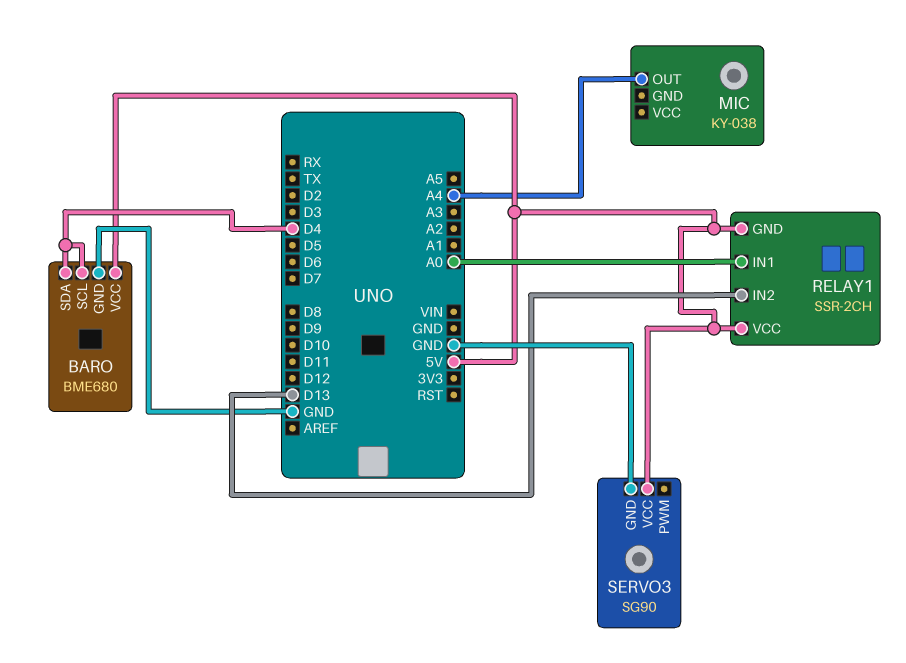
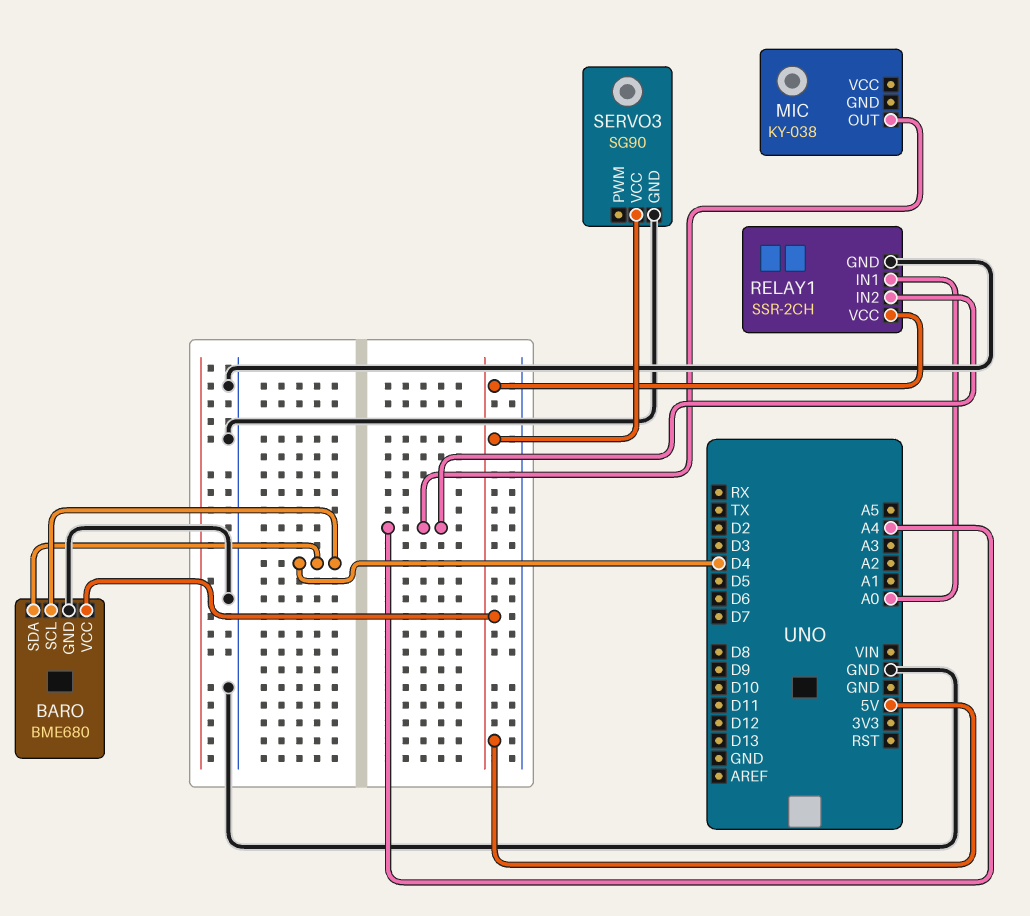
RELAY1 pin GND: 5V -> GND
RELAY1 pin IN2: D13 -> A4

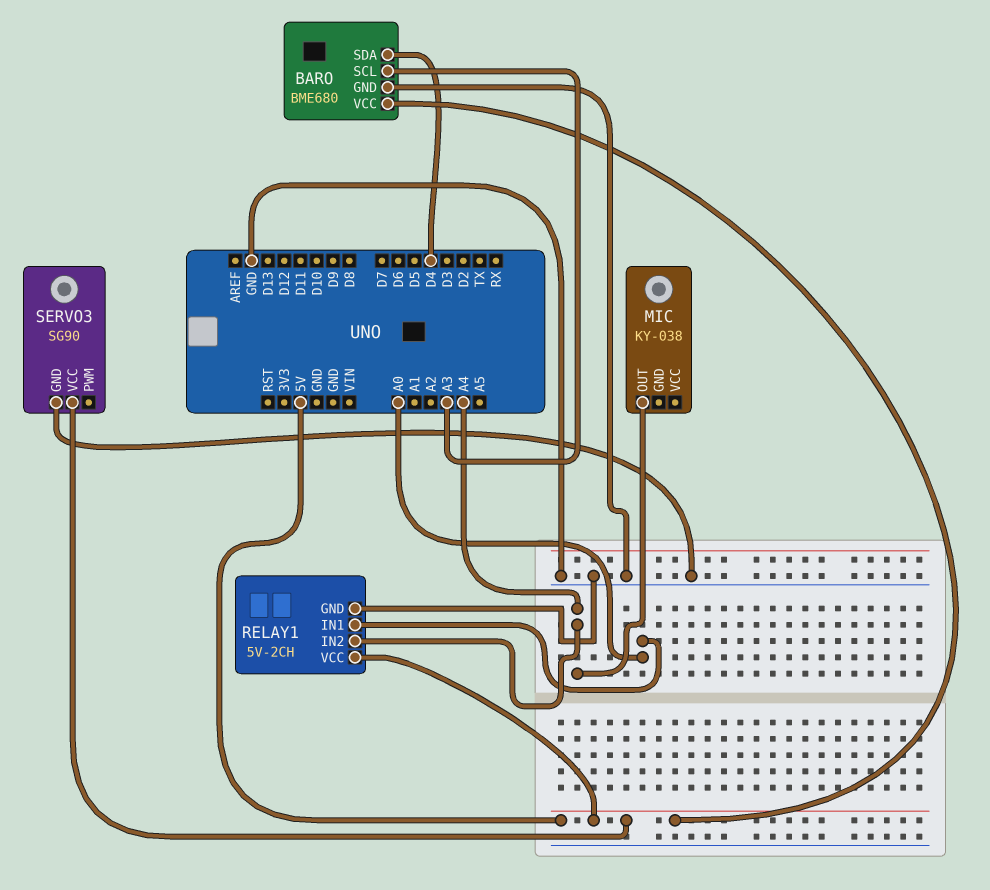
BARO pin SCL: D4 -> A3
RELAY1: SSR-2CH -> 5V-2CH

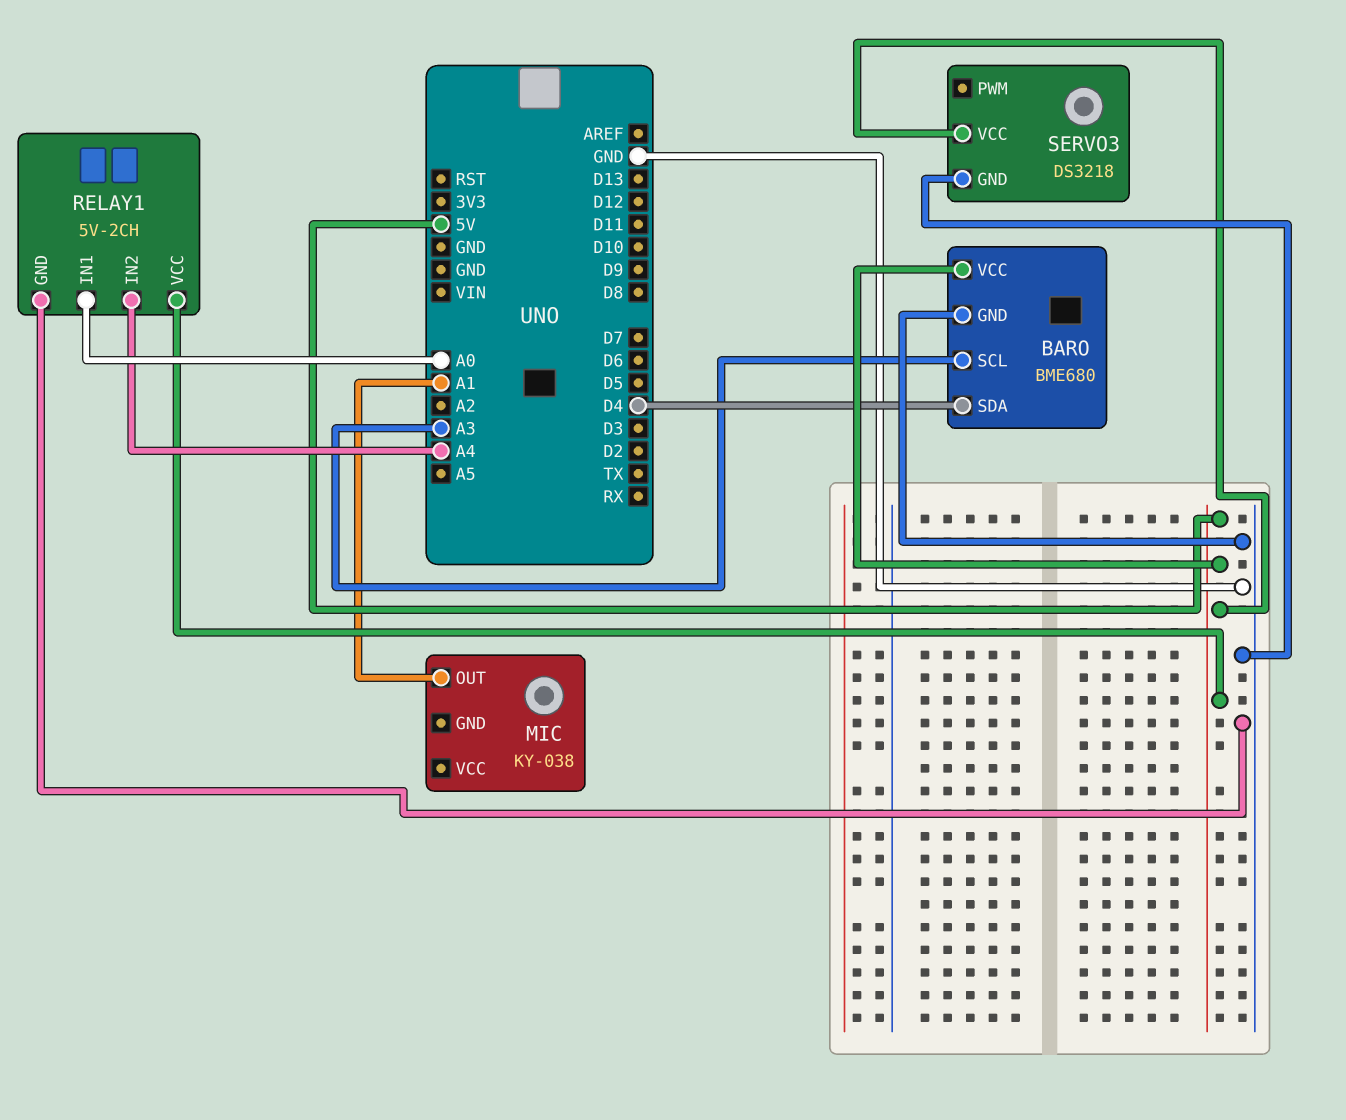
MIC pin OUT: A4 -> A1
SERVO3: SG90 -> DS3218

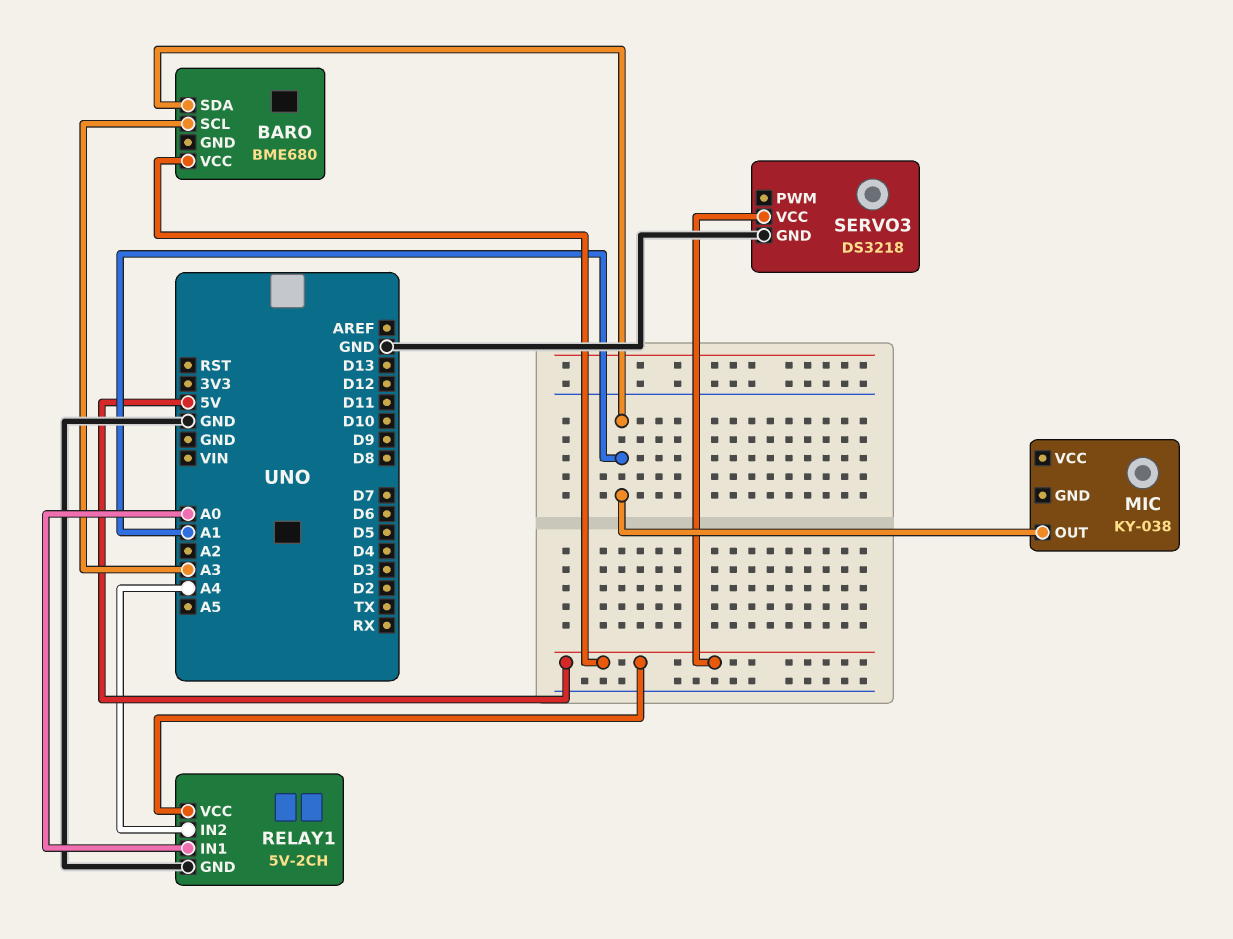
BARO pin GND: GND -> none
BARO pin SDA: D4 -> A1

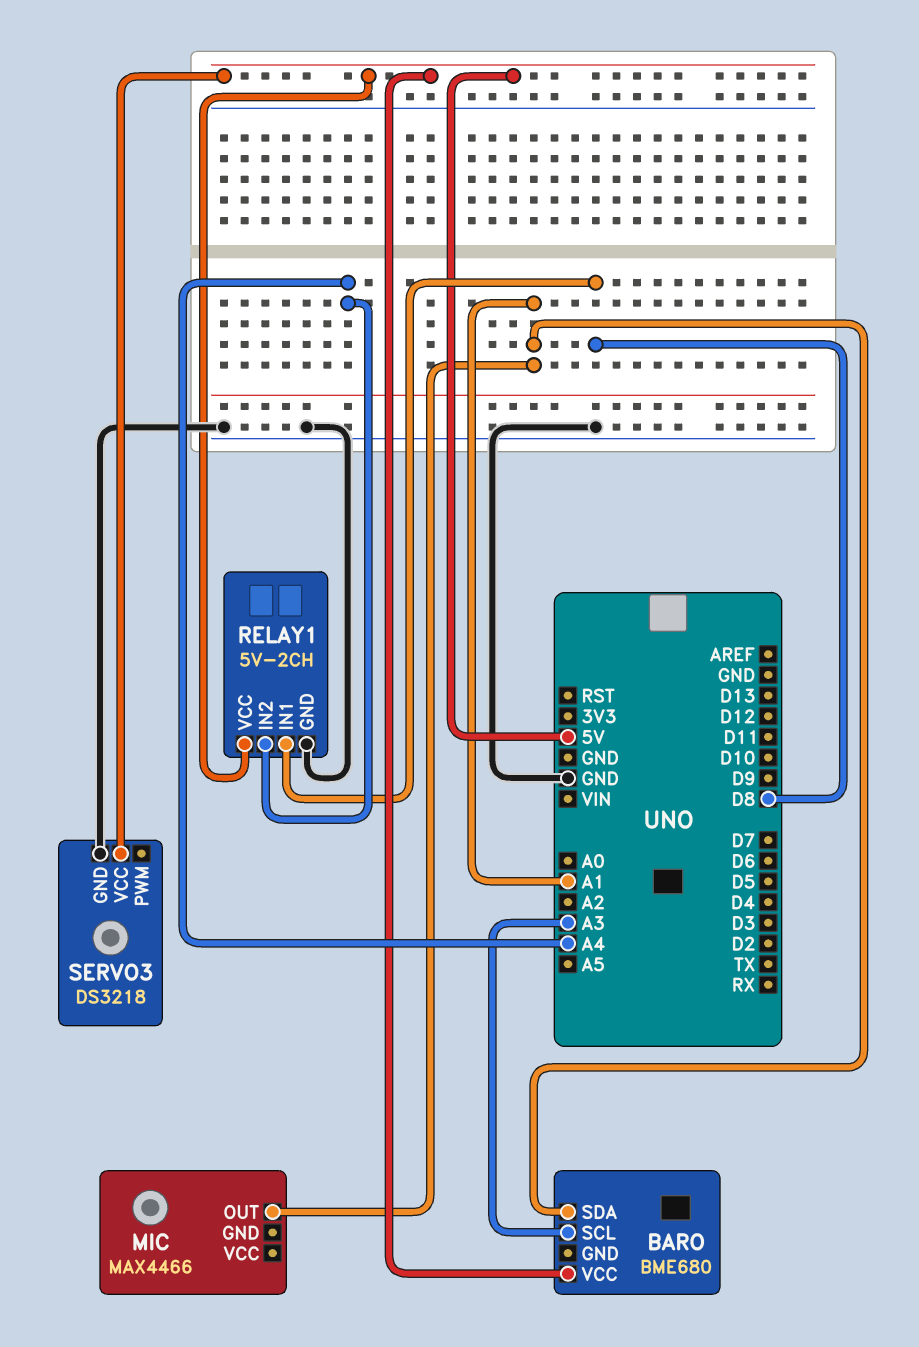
MIC: KY-038 -> MAX4466
RELAY1 pin IN1: A0 -> D8

